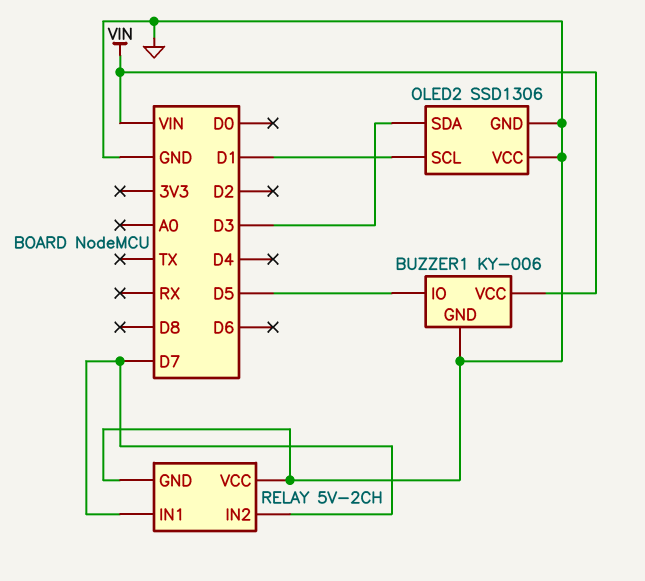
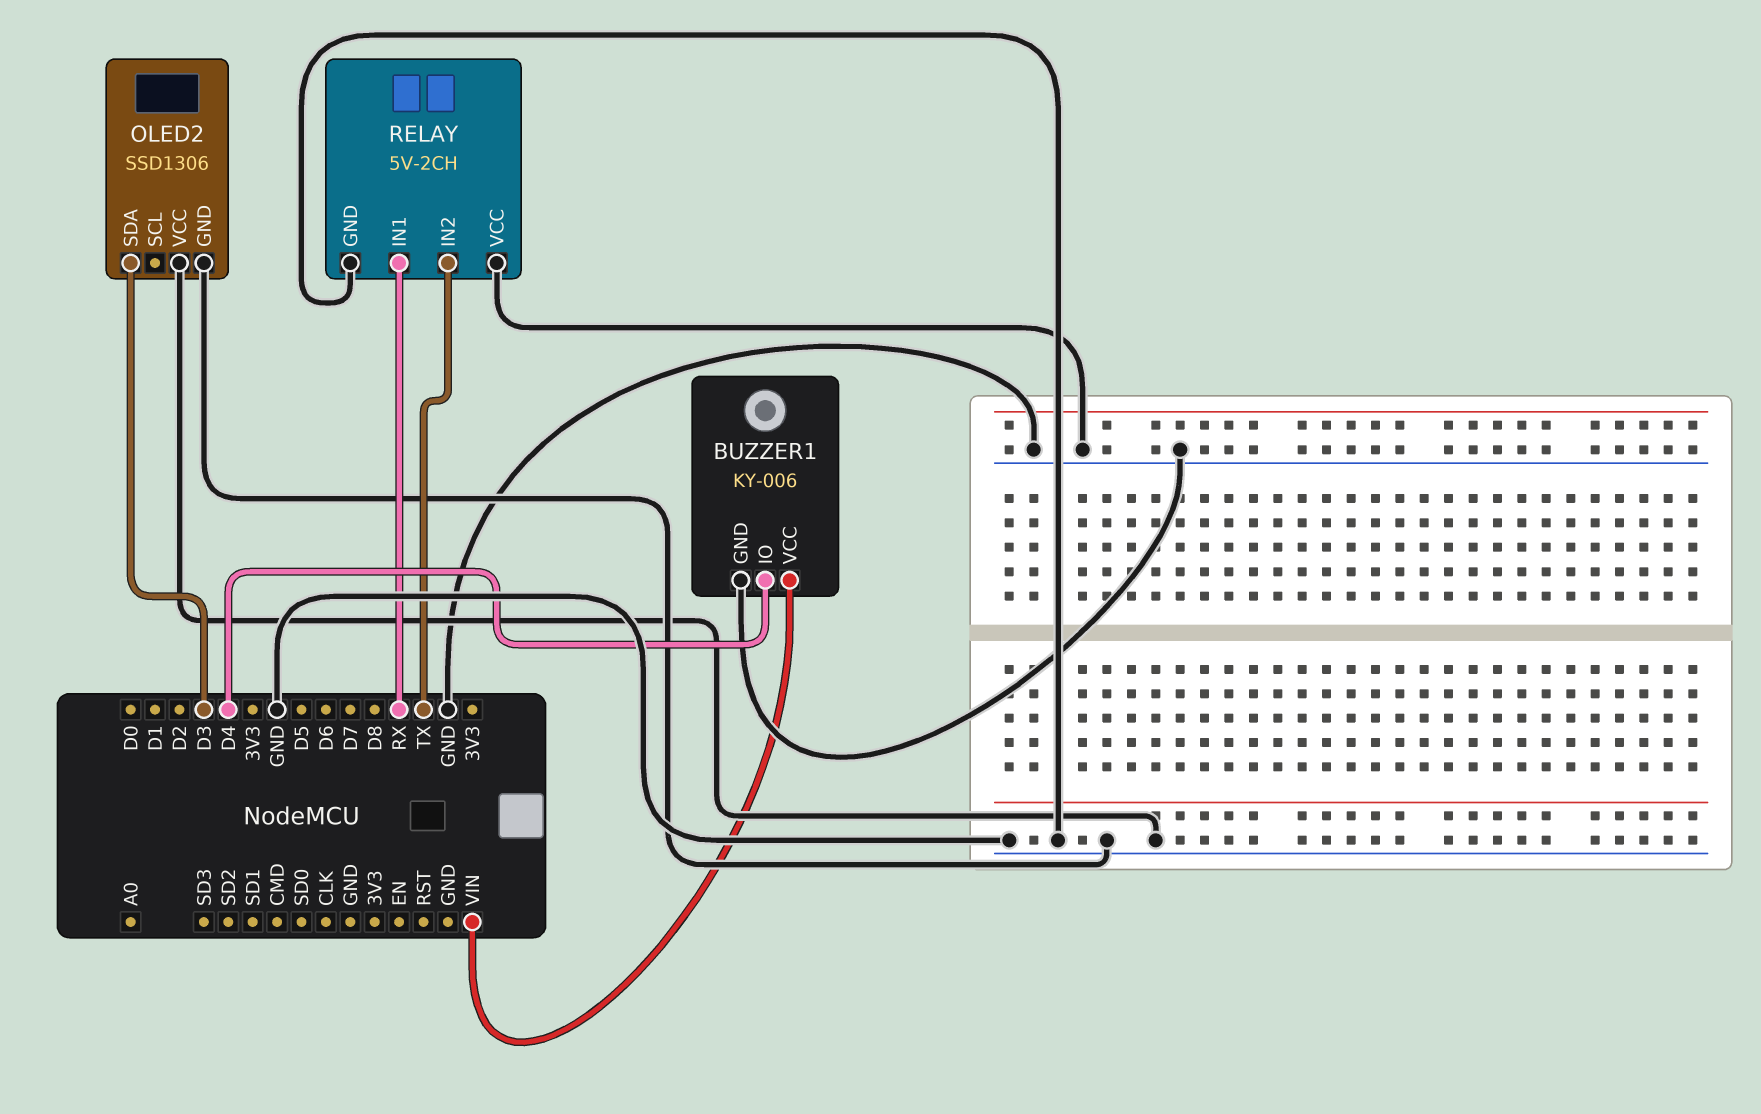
BUZZER1 pin IO: D5 -> D4
OLED2 pin SCL: D1 -> none
RELAY pin IN1: D7 -> RX
RELAY pin IN2: D7 -> TX

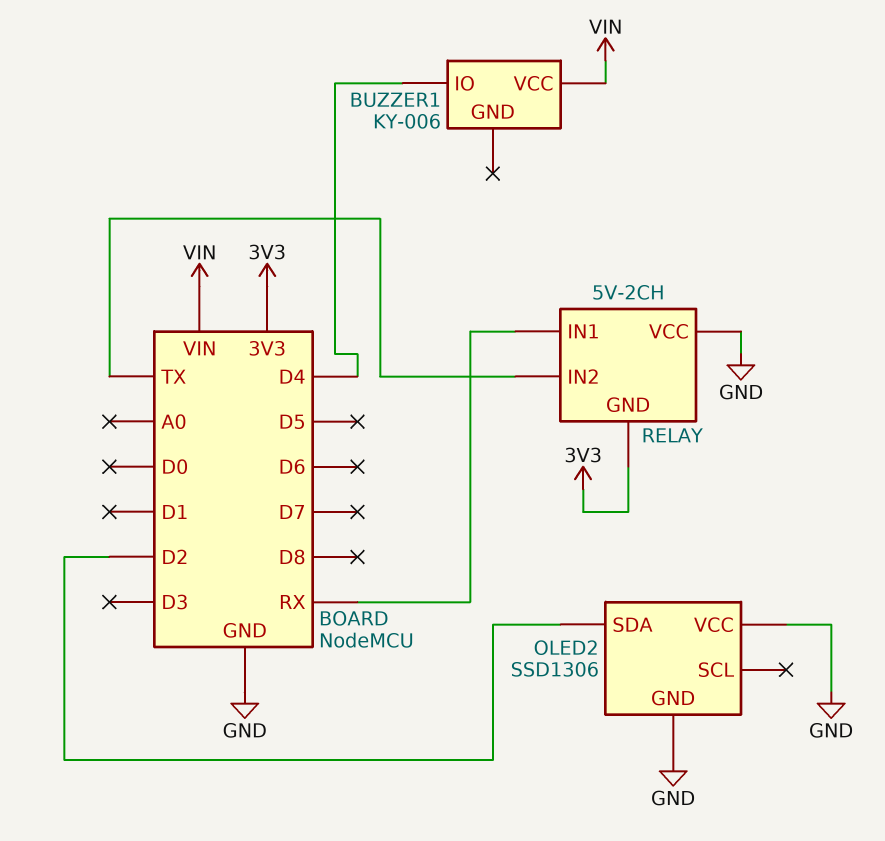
BUZZER1 pin GND: GND -> none
OLED2 pin SDA: D3 -> D2
RELAY pin GND: GND -> 3V3

